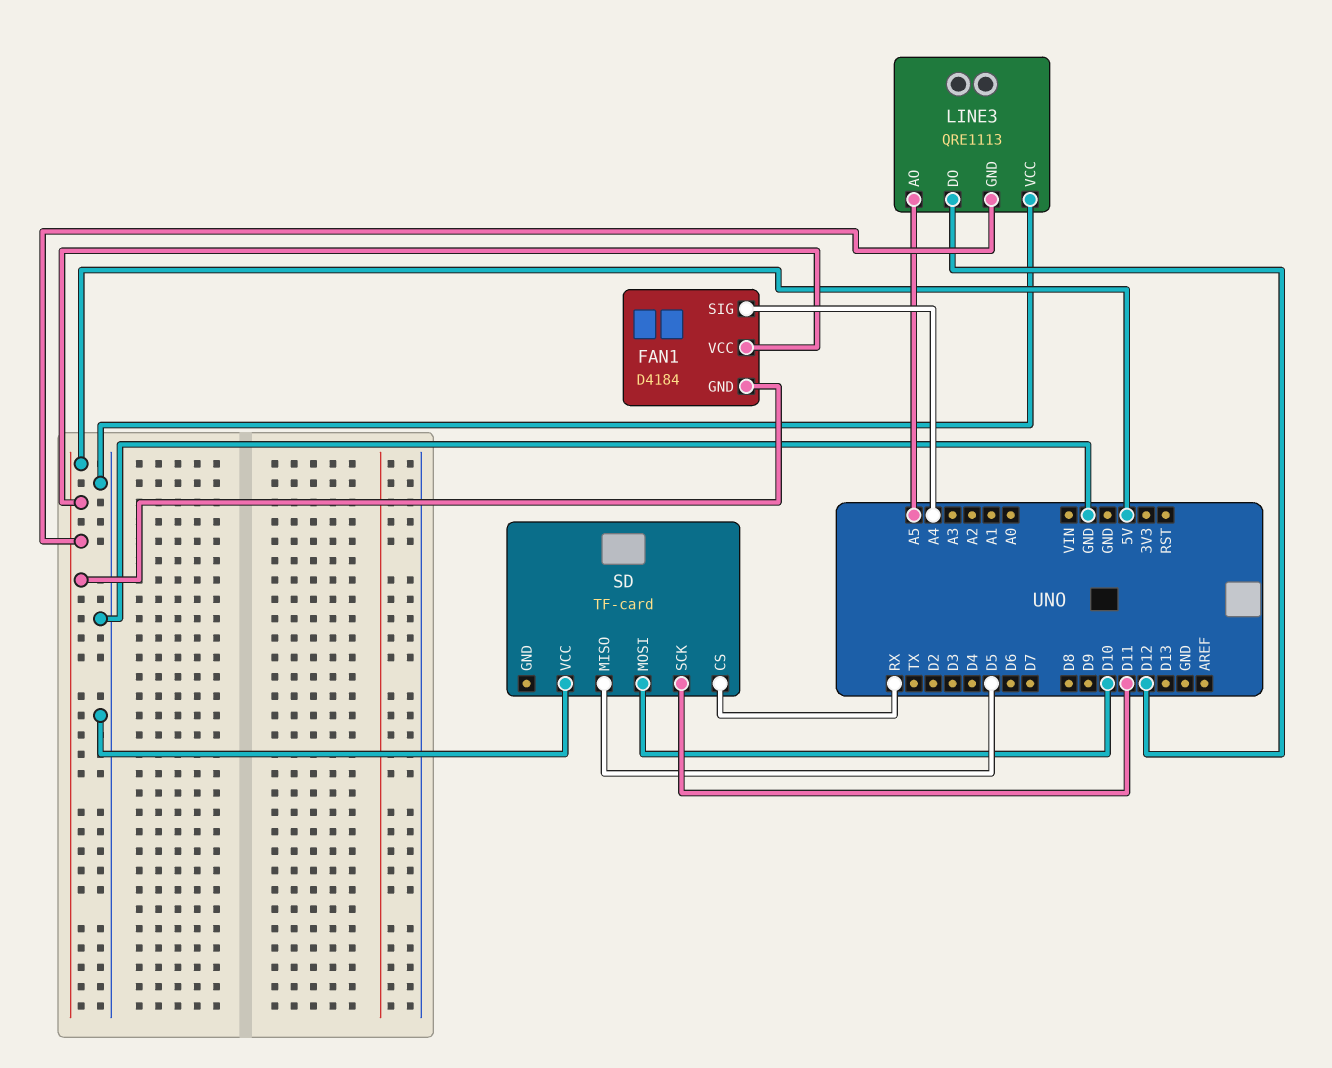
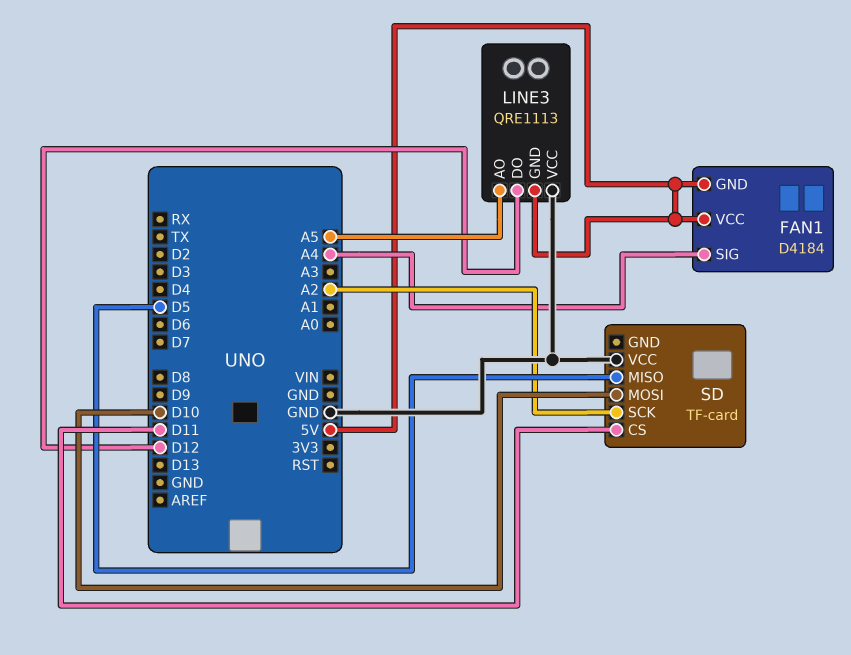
SD pin CS: RX -> D11
SD pin SCK: D11 -> A2

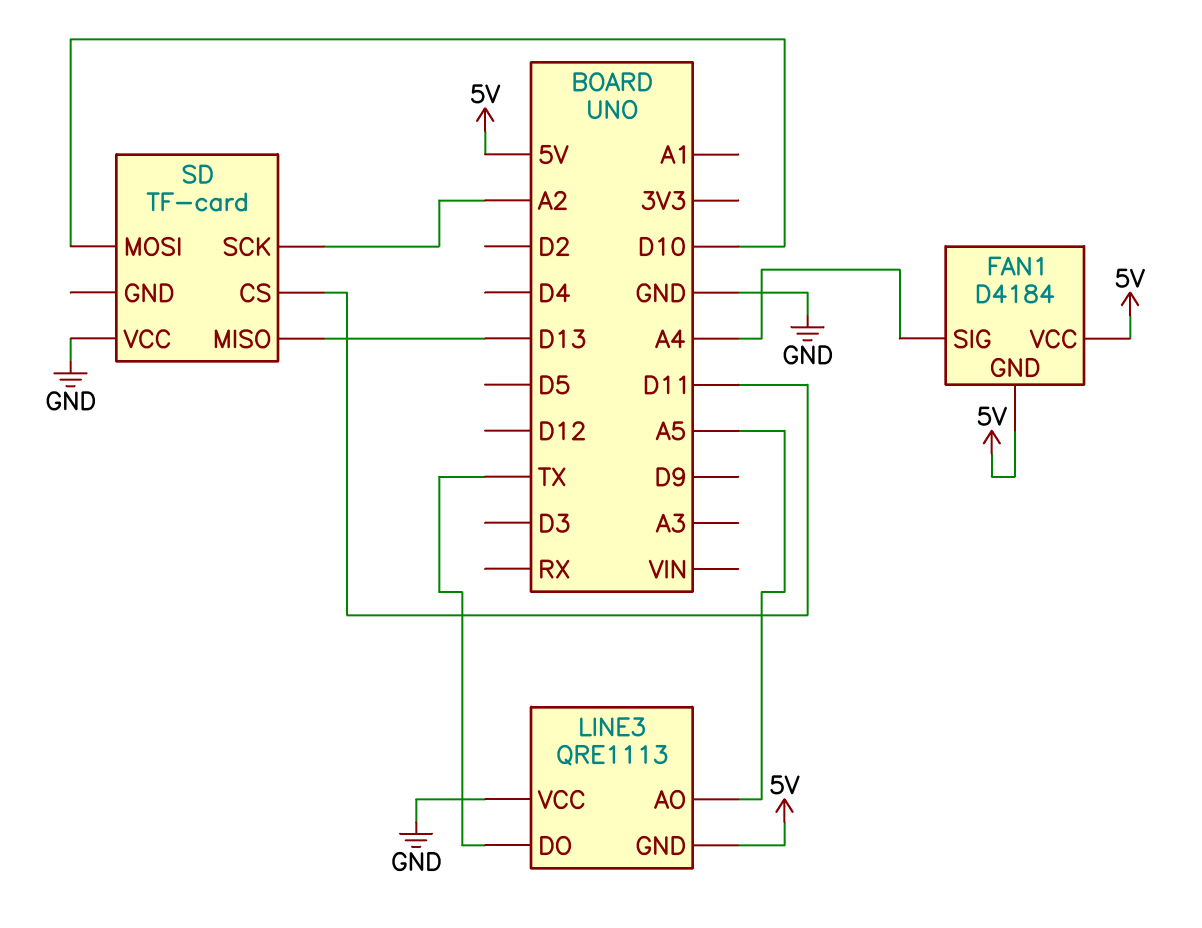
LINE3 pin DO: D12 -> TX
SD pin MISO: D5 -> D13

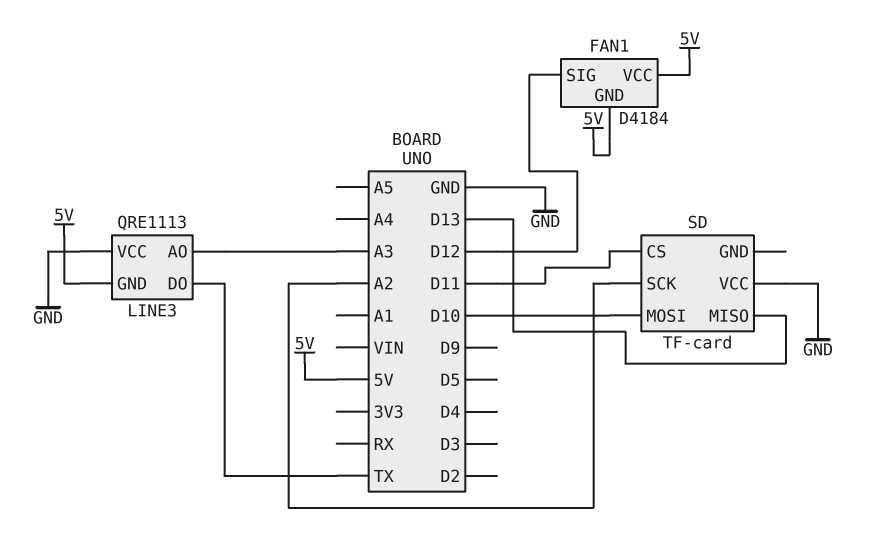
FAN1 pin SIG: A4 -> D12
LINE3 pin AO: A5 -> A3

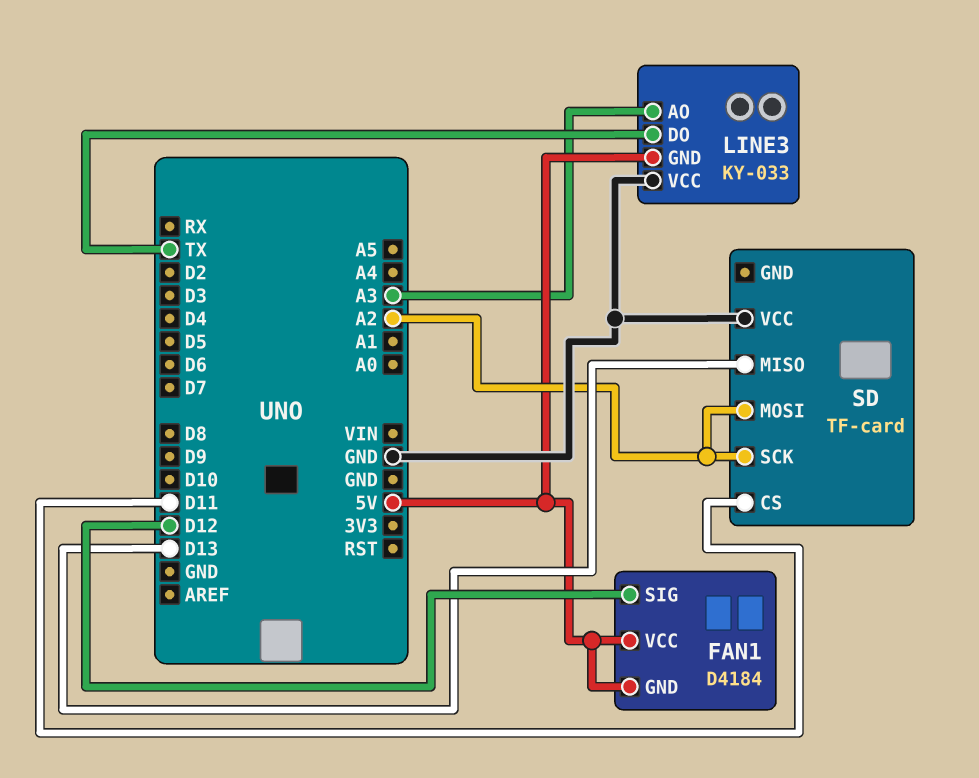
LINE3: QRE1113 -> KY-033
SD pin MOSI: D10 -> A2

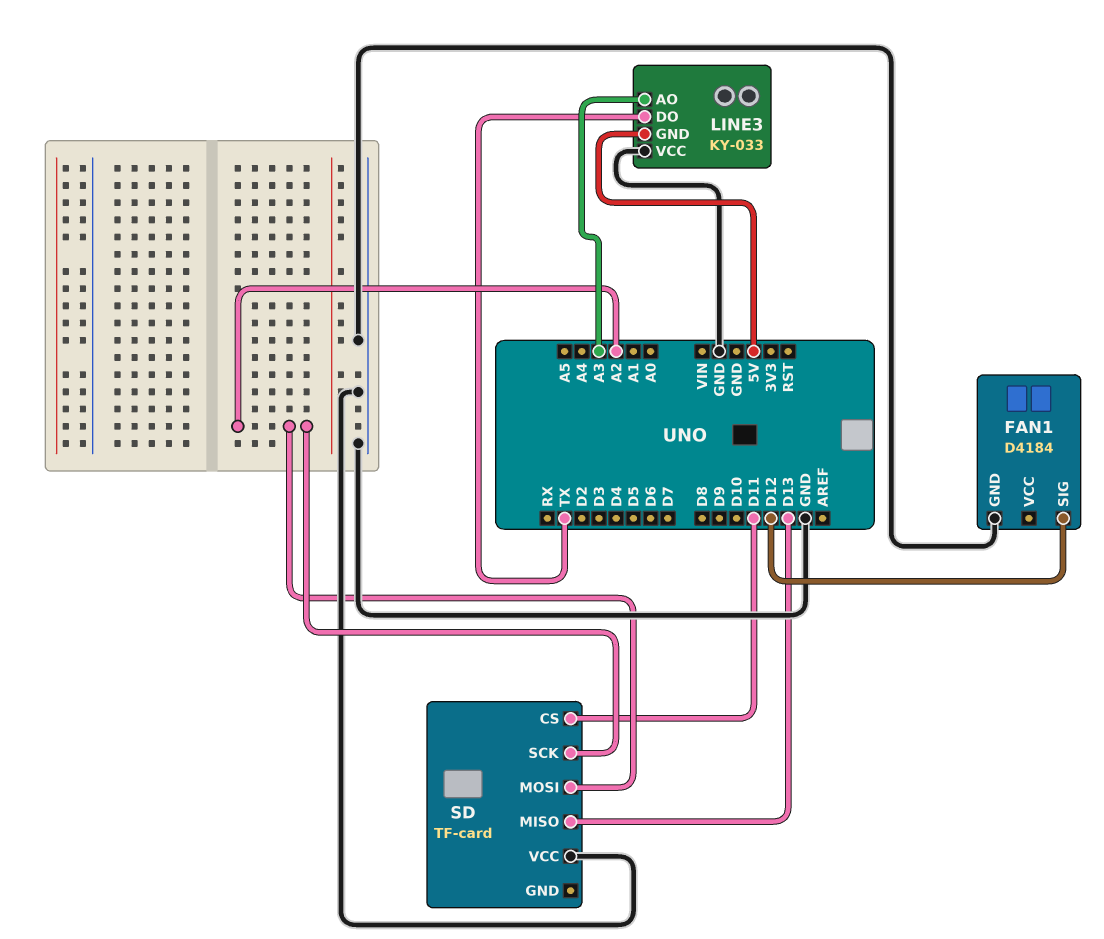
FAN1 pin GND: 5V -> GND
FAN1 pin VCC: 5V -> none

